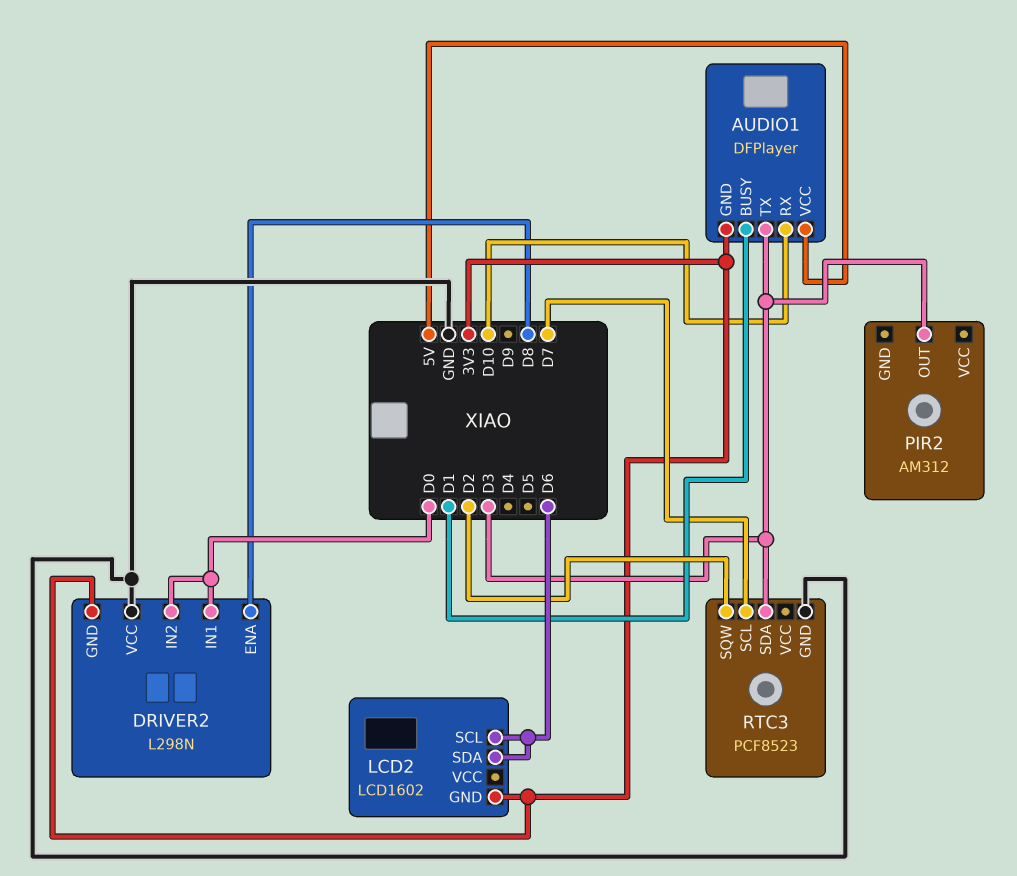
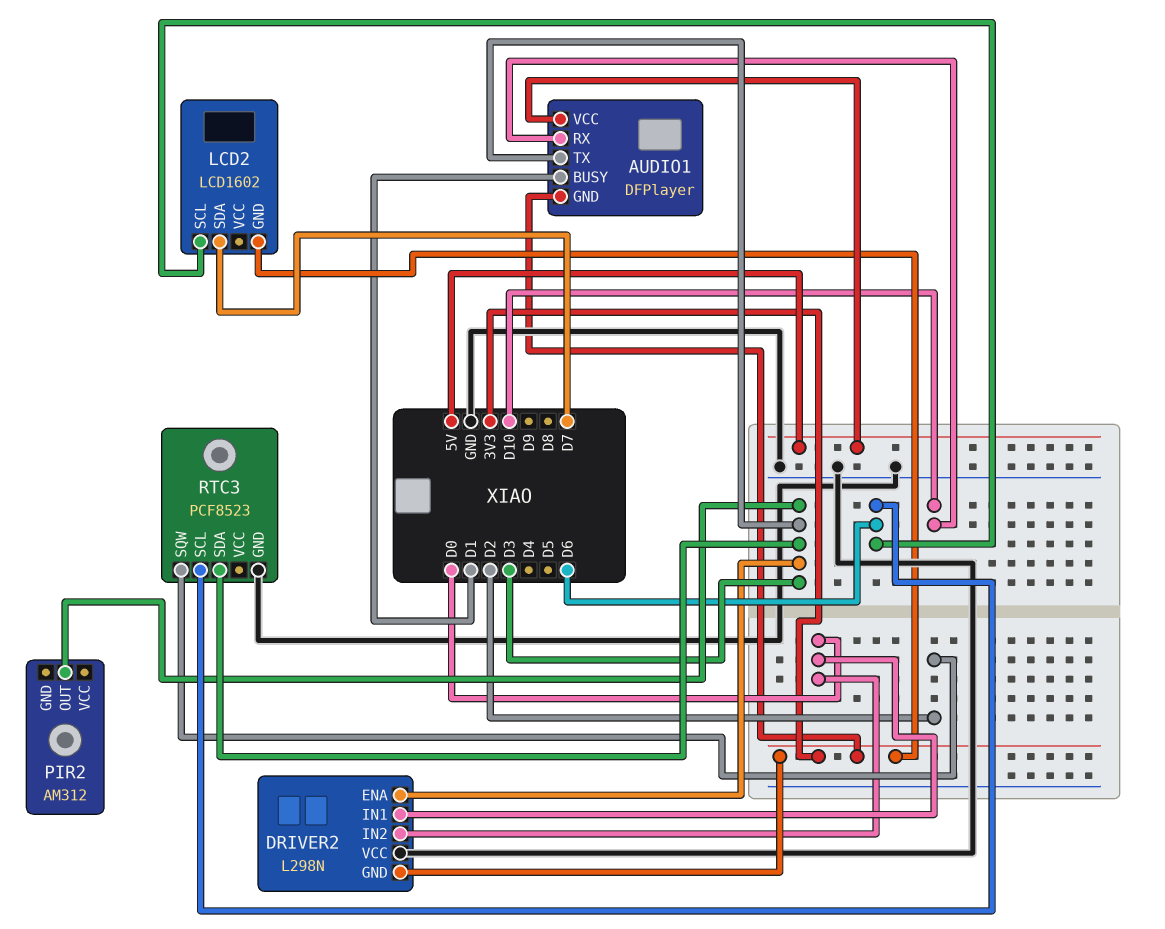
DRIVER2 pin ENA: D8 -> D3
LCD2 pin SDA: D6 -> D7
RTC3 pin SCL: D7 -> D6

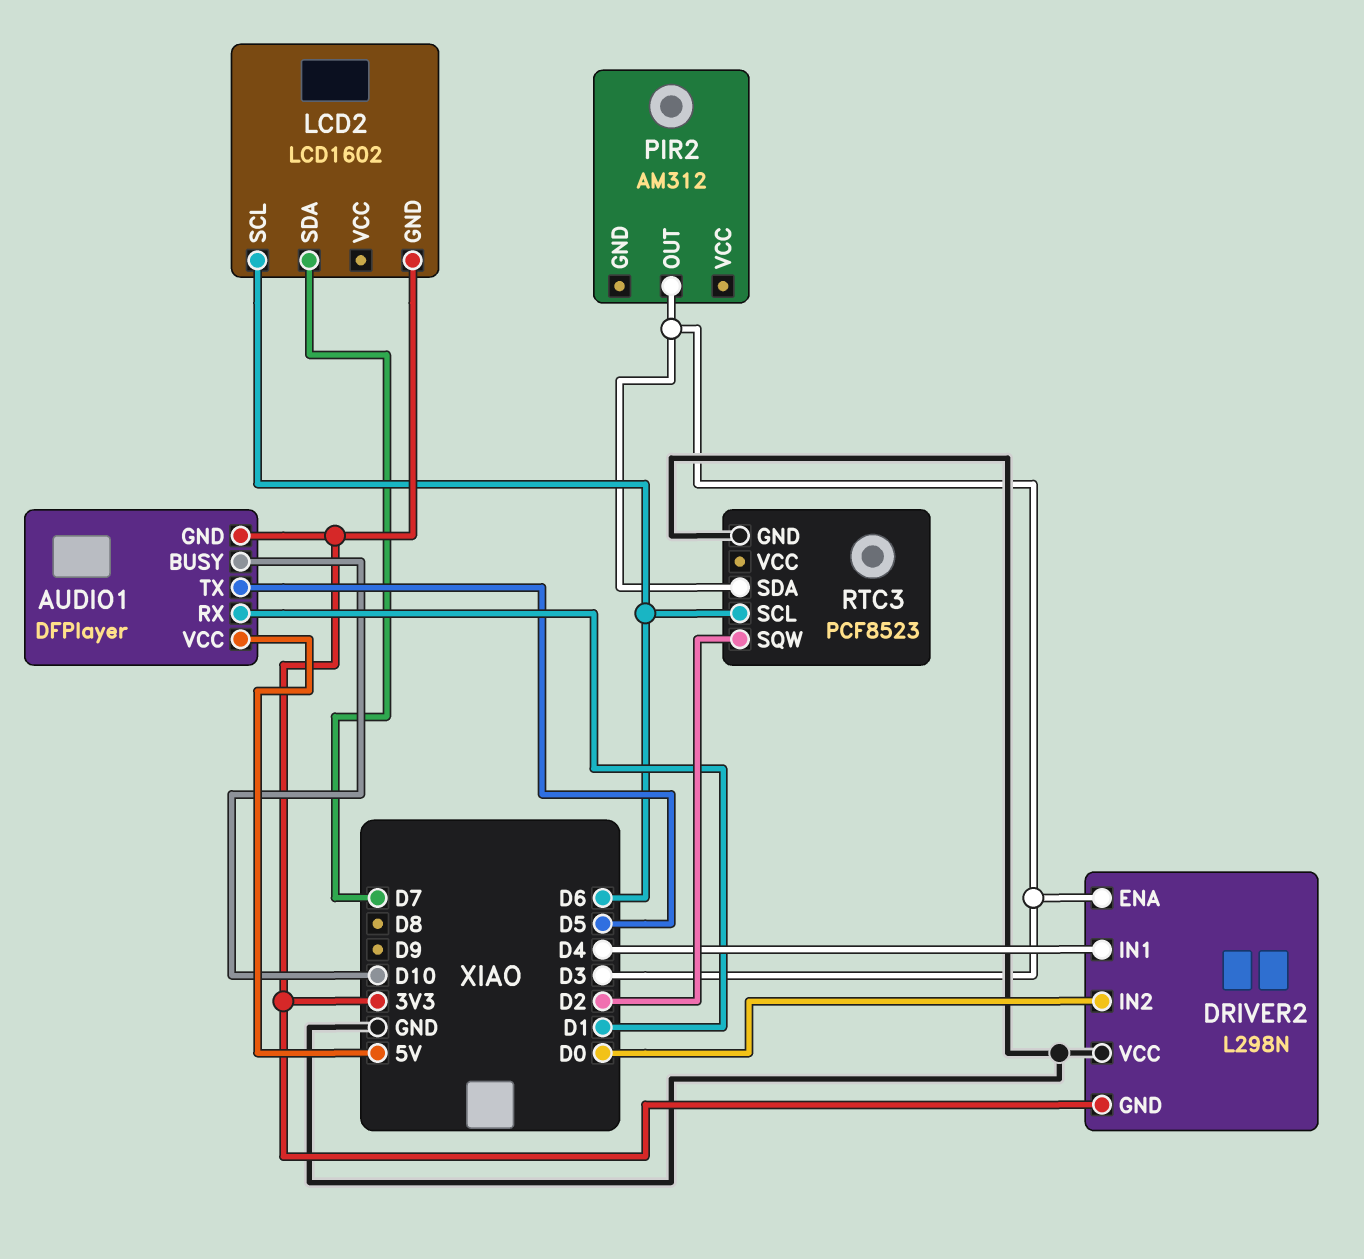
AUDIO1 pin BUSY: D1 -> D10
AUDIO1 pin RX: D10 -> D1
AUDIO1 pin TX: D3 -> D5
DRIVER2 pin IN1: D0 -> D4

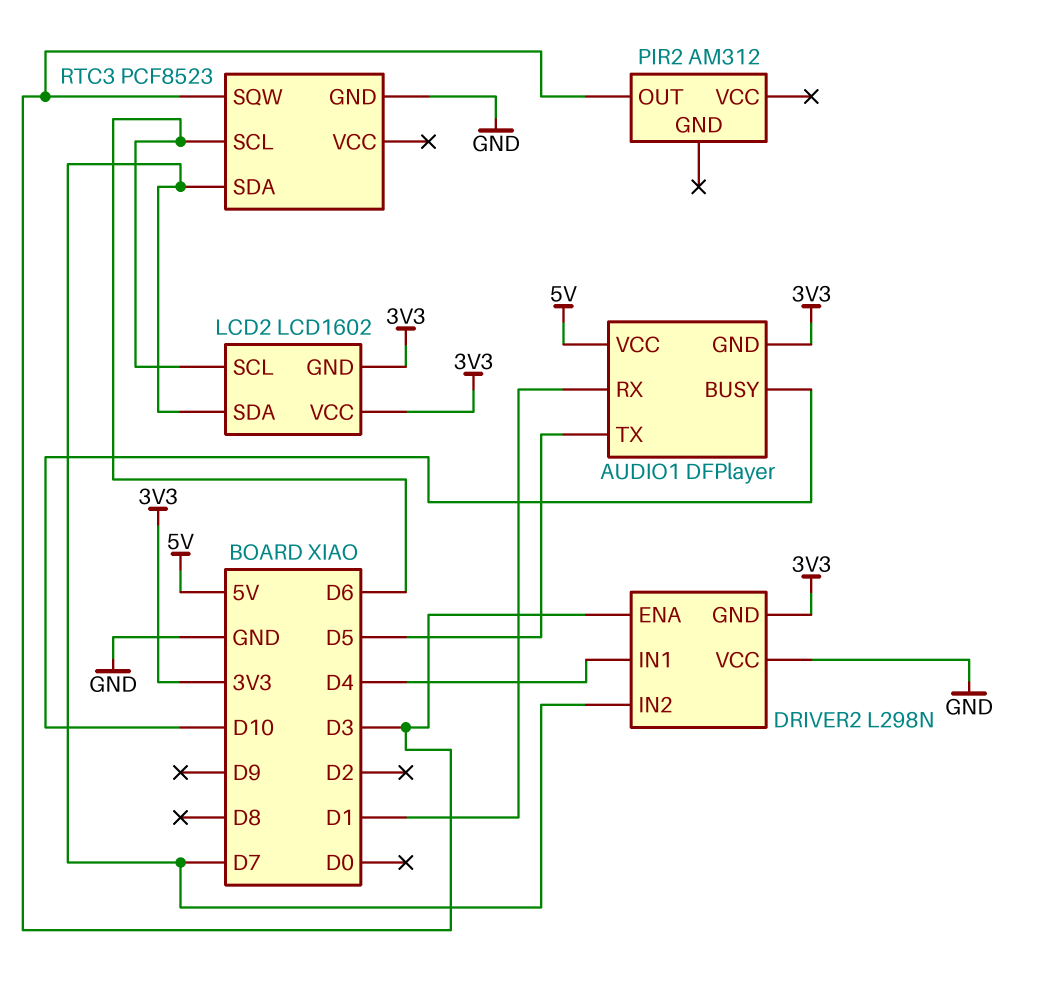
DRIVER2 pin IN2: D0 -> D7
LCD2 pin VCC: none -> 3V3
RTC3 pin SDA: D3 -> D7
RTC3 pin SQW: D2 -> D3

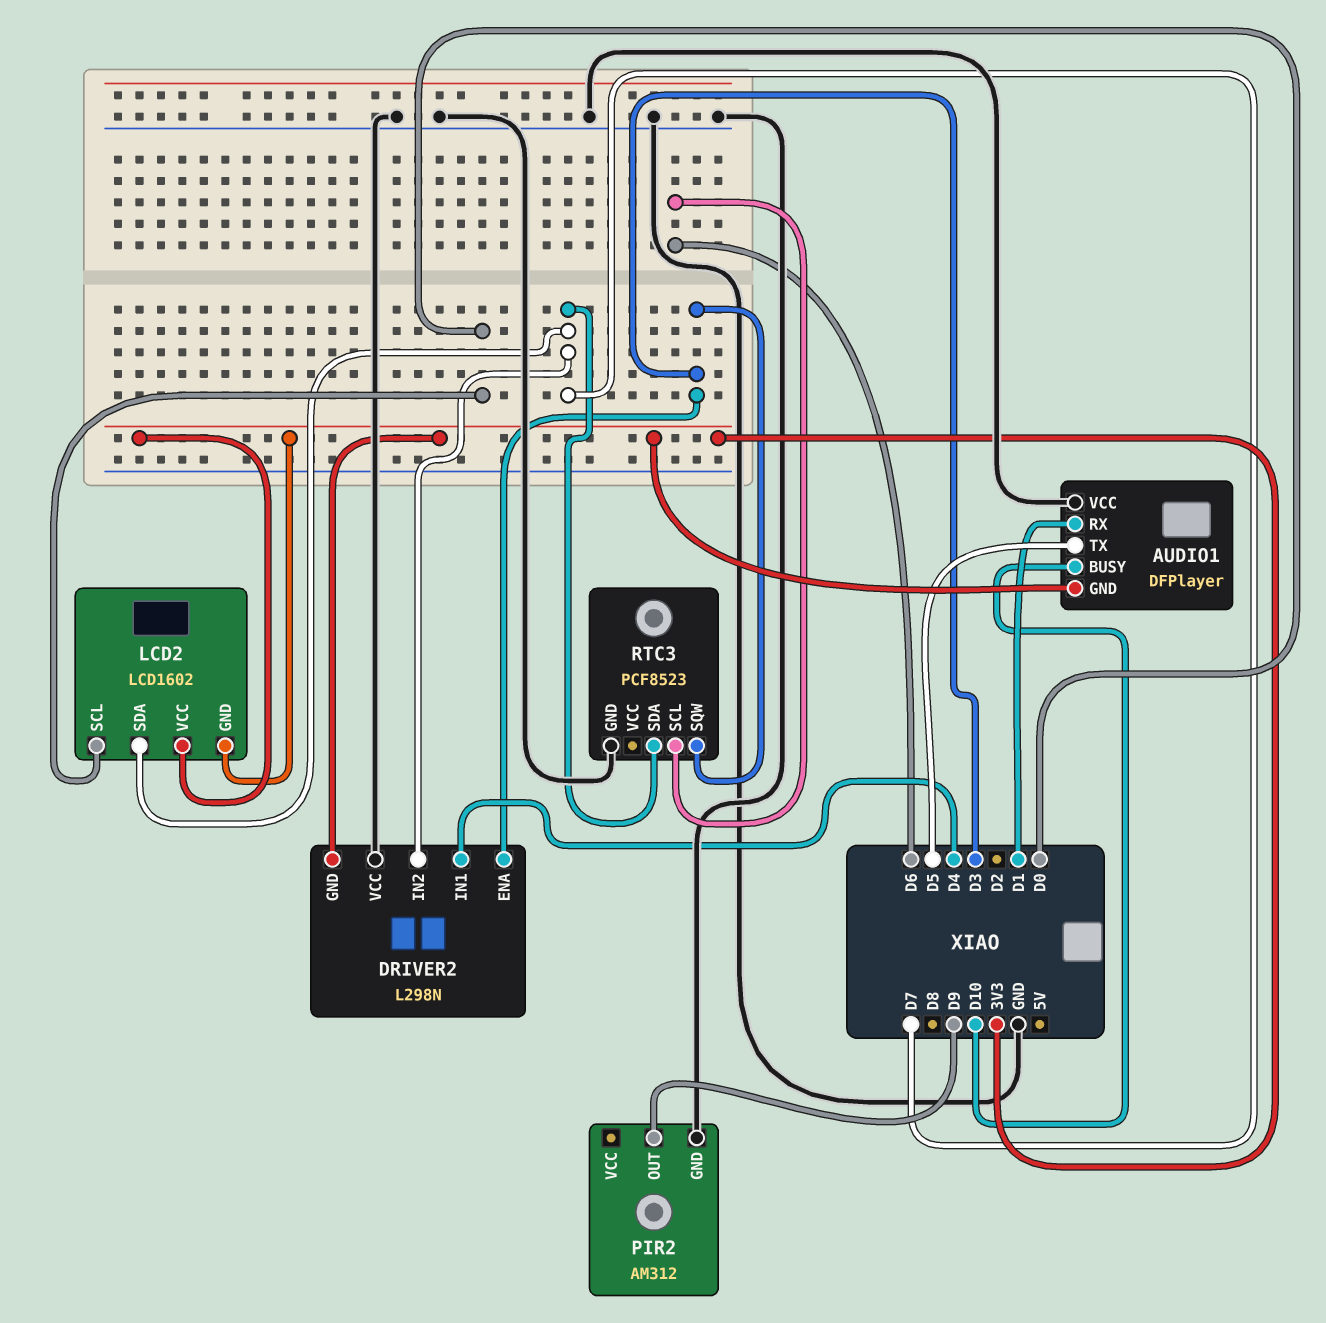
AUDIO1 pin VCC: 5V -> GND
LCD2 pin SCL: D6 -> D0
PIR2 pin GND: none -> GND
PIR2 pin OUT: D3 -> D9

